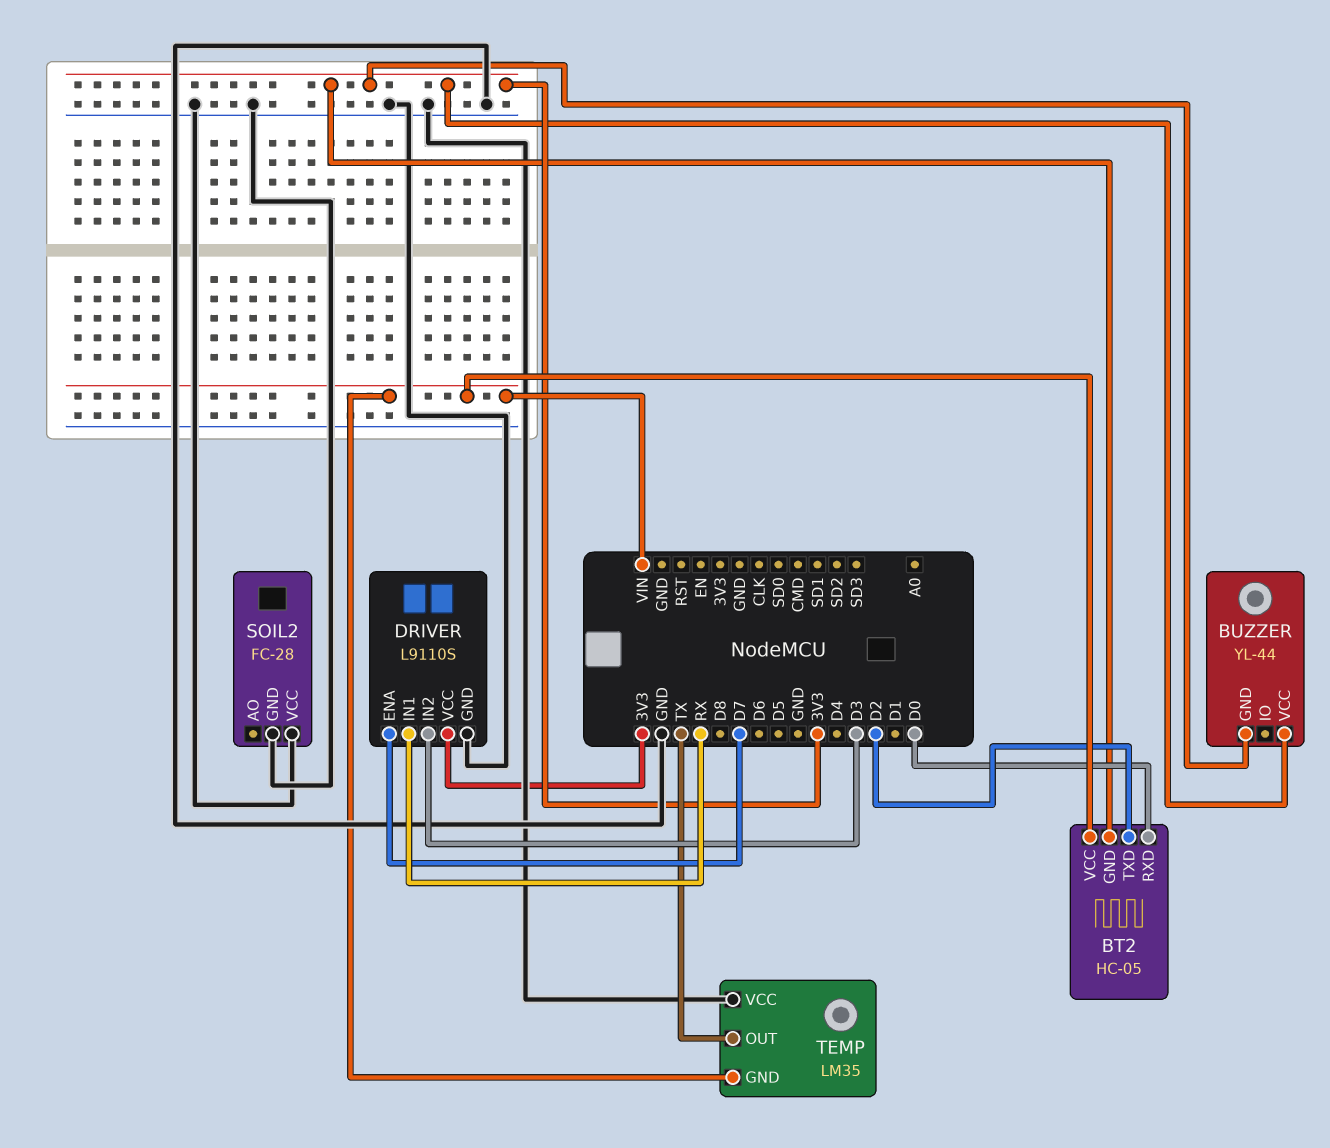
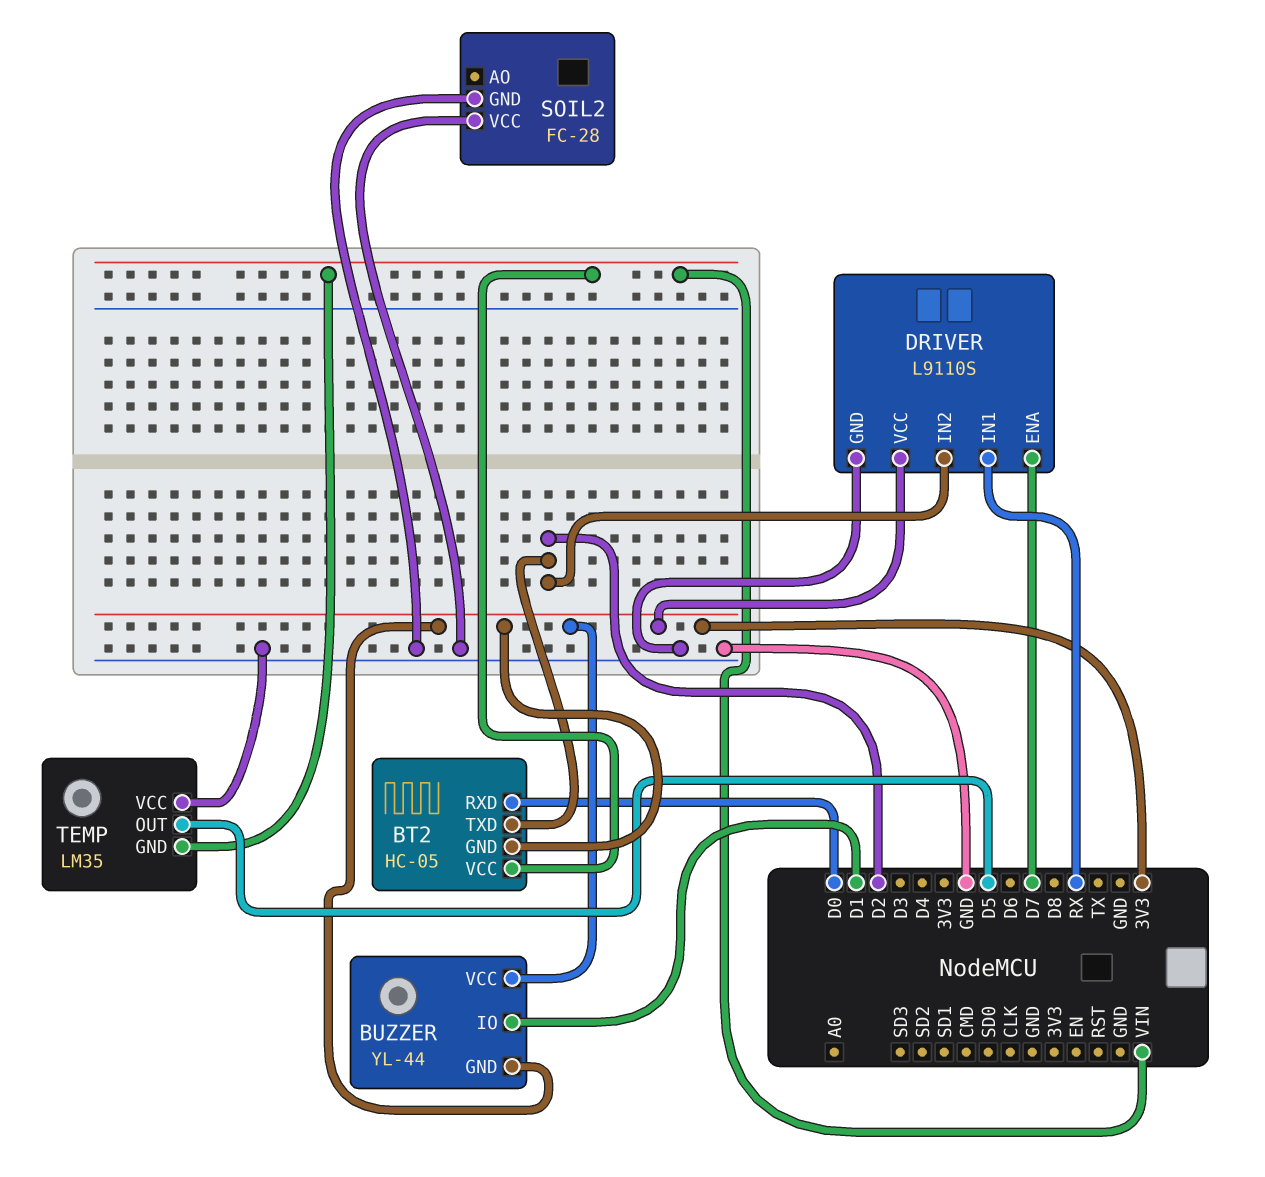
BUZZER pin IO: none -> D1
DRIVER pin IN2: D3 -> D2
TEMP pin OUT: TX -> D5

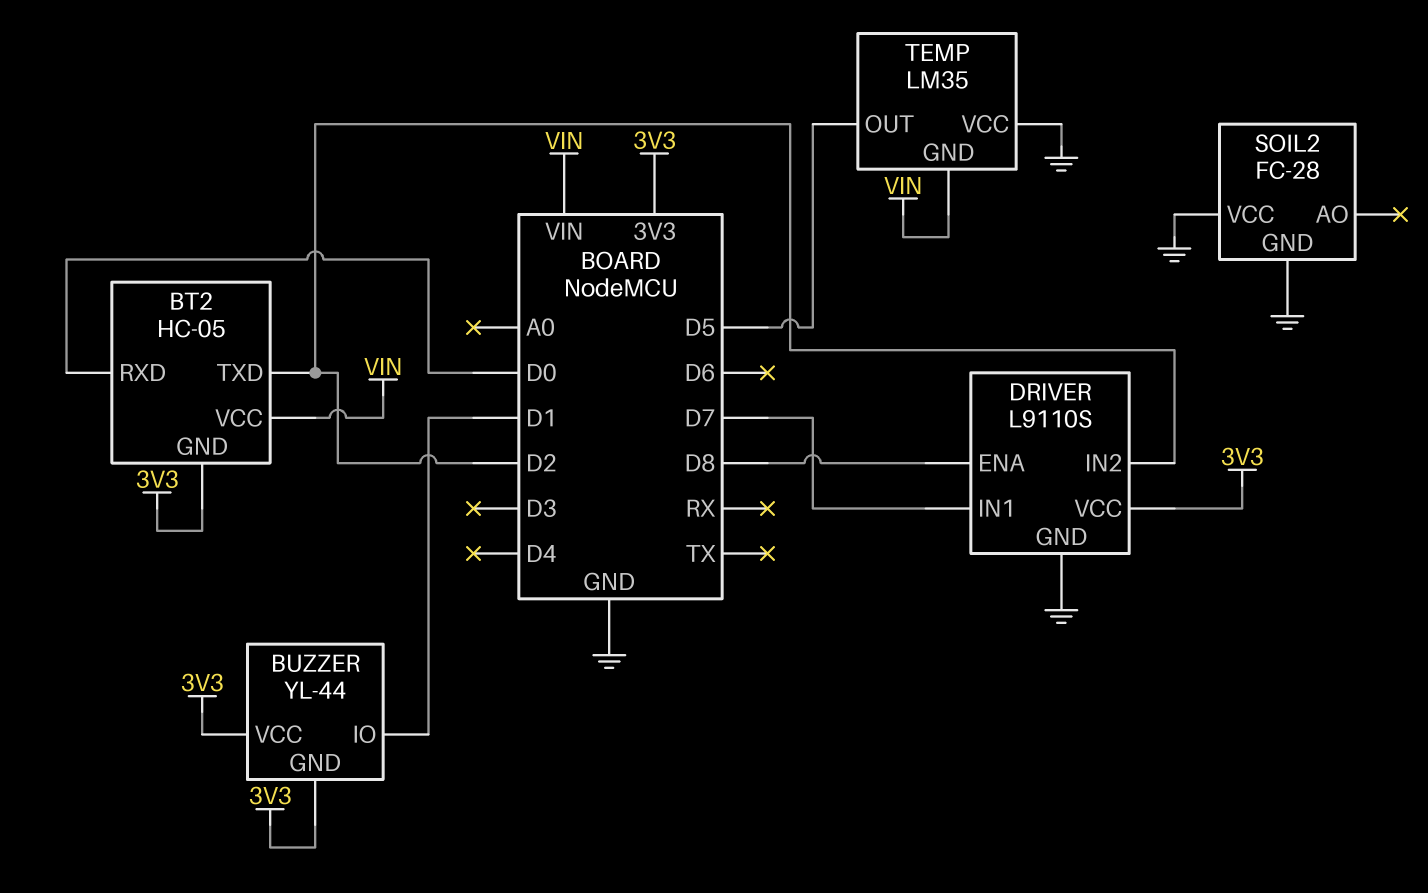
DRIVER pin ENA: D7 -> D8
DRIVER pin IN1: RX -> D7

